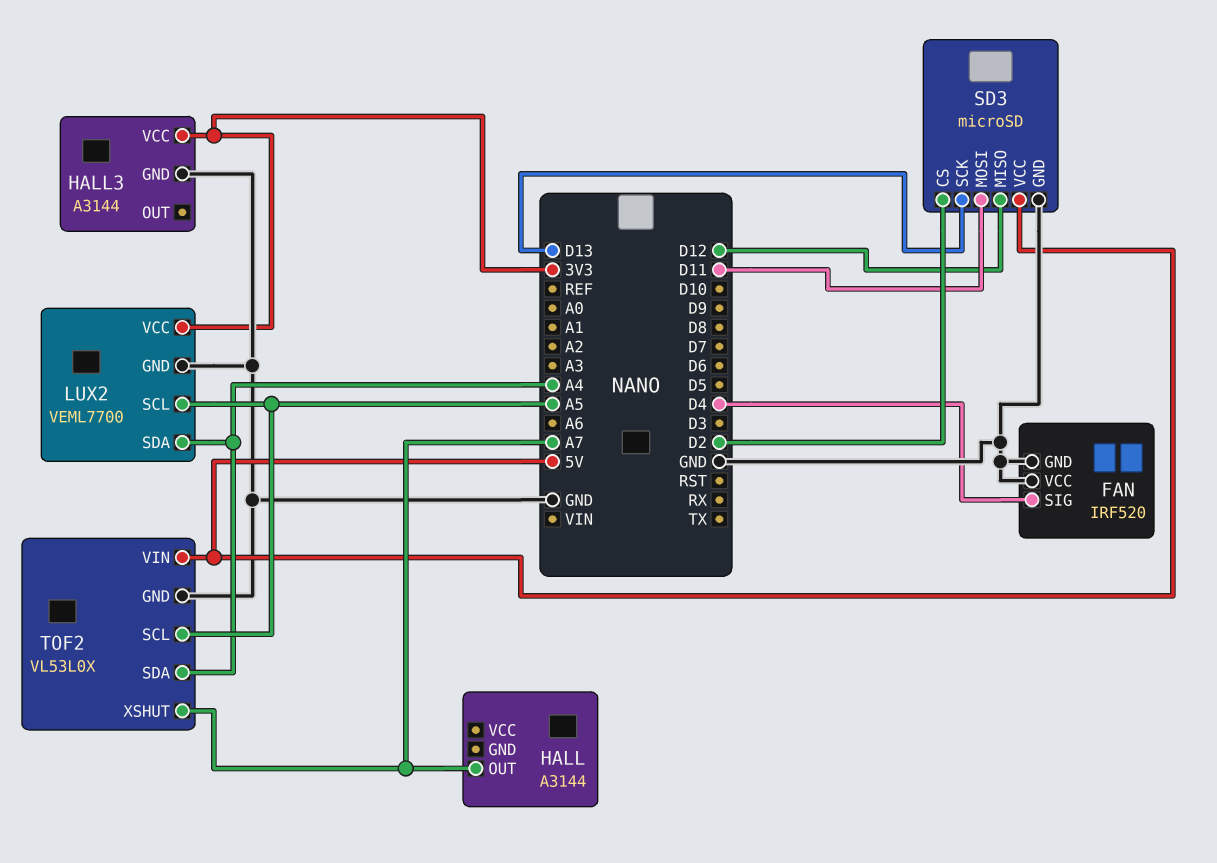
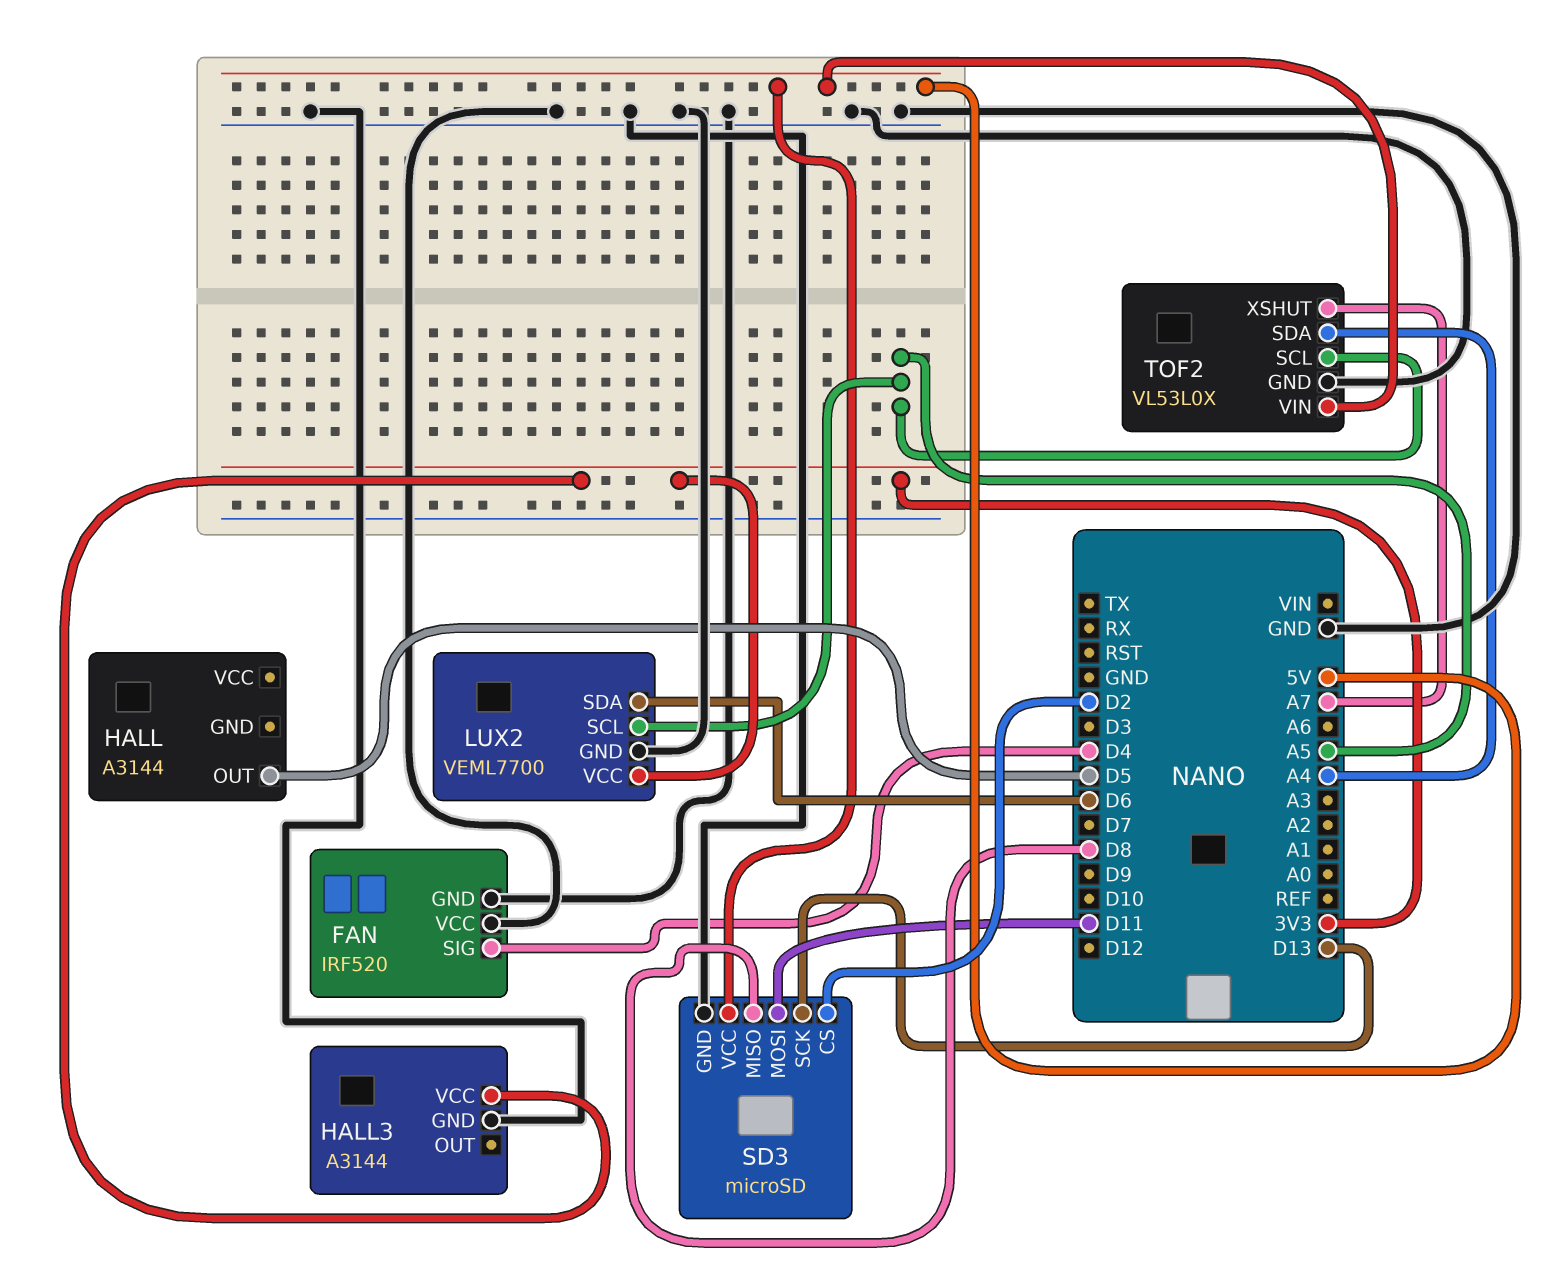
HALL pin OUT: A7 -> D5
LUX2 pin SDA: A4 -> D6
SD3 pin MISO: D12 -> D8

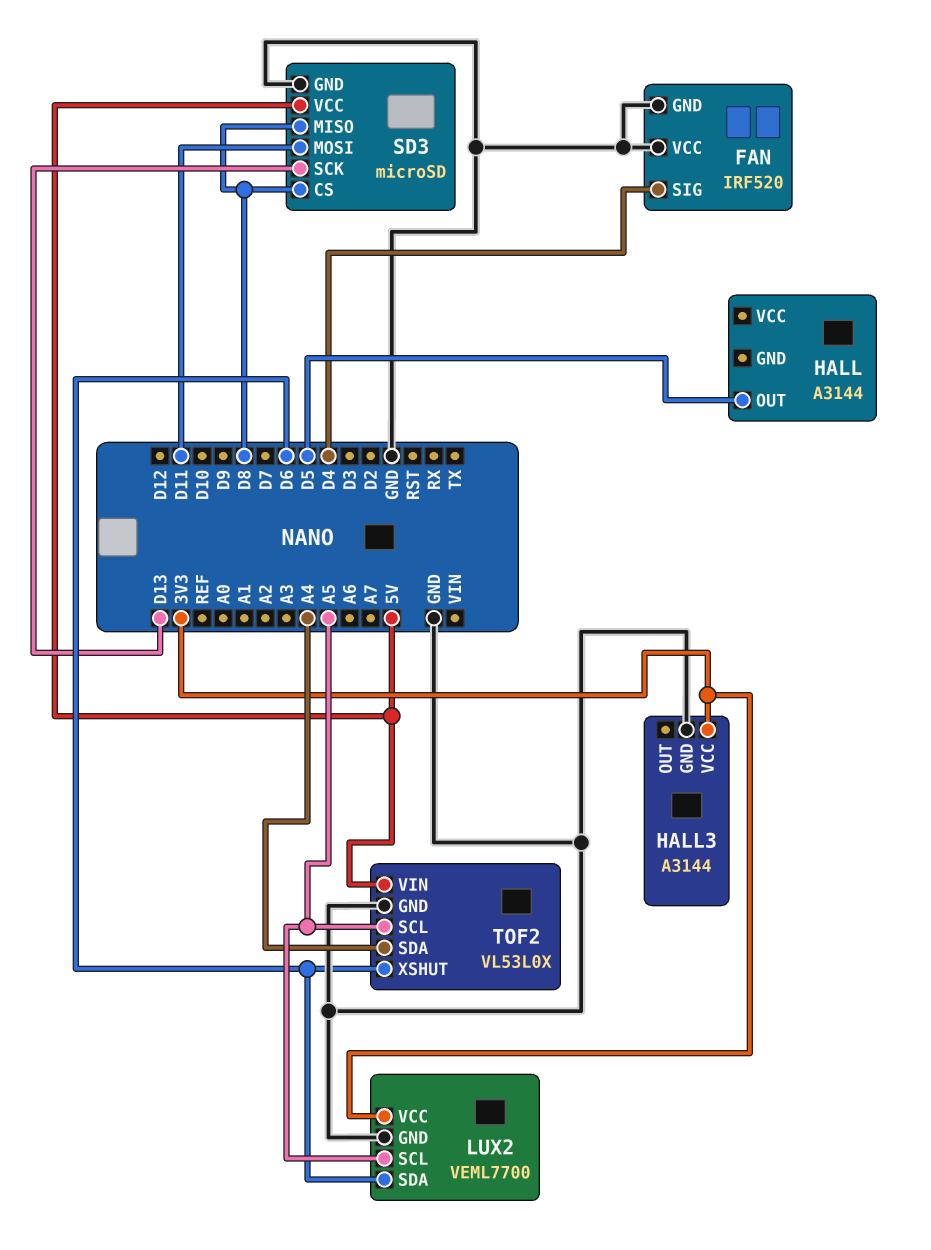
SD3 pin CS: D2 -> D8
TOF2 pin XSHUT: A7 -> D6

